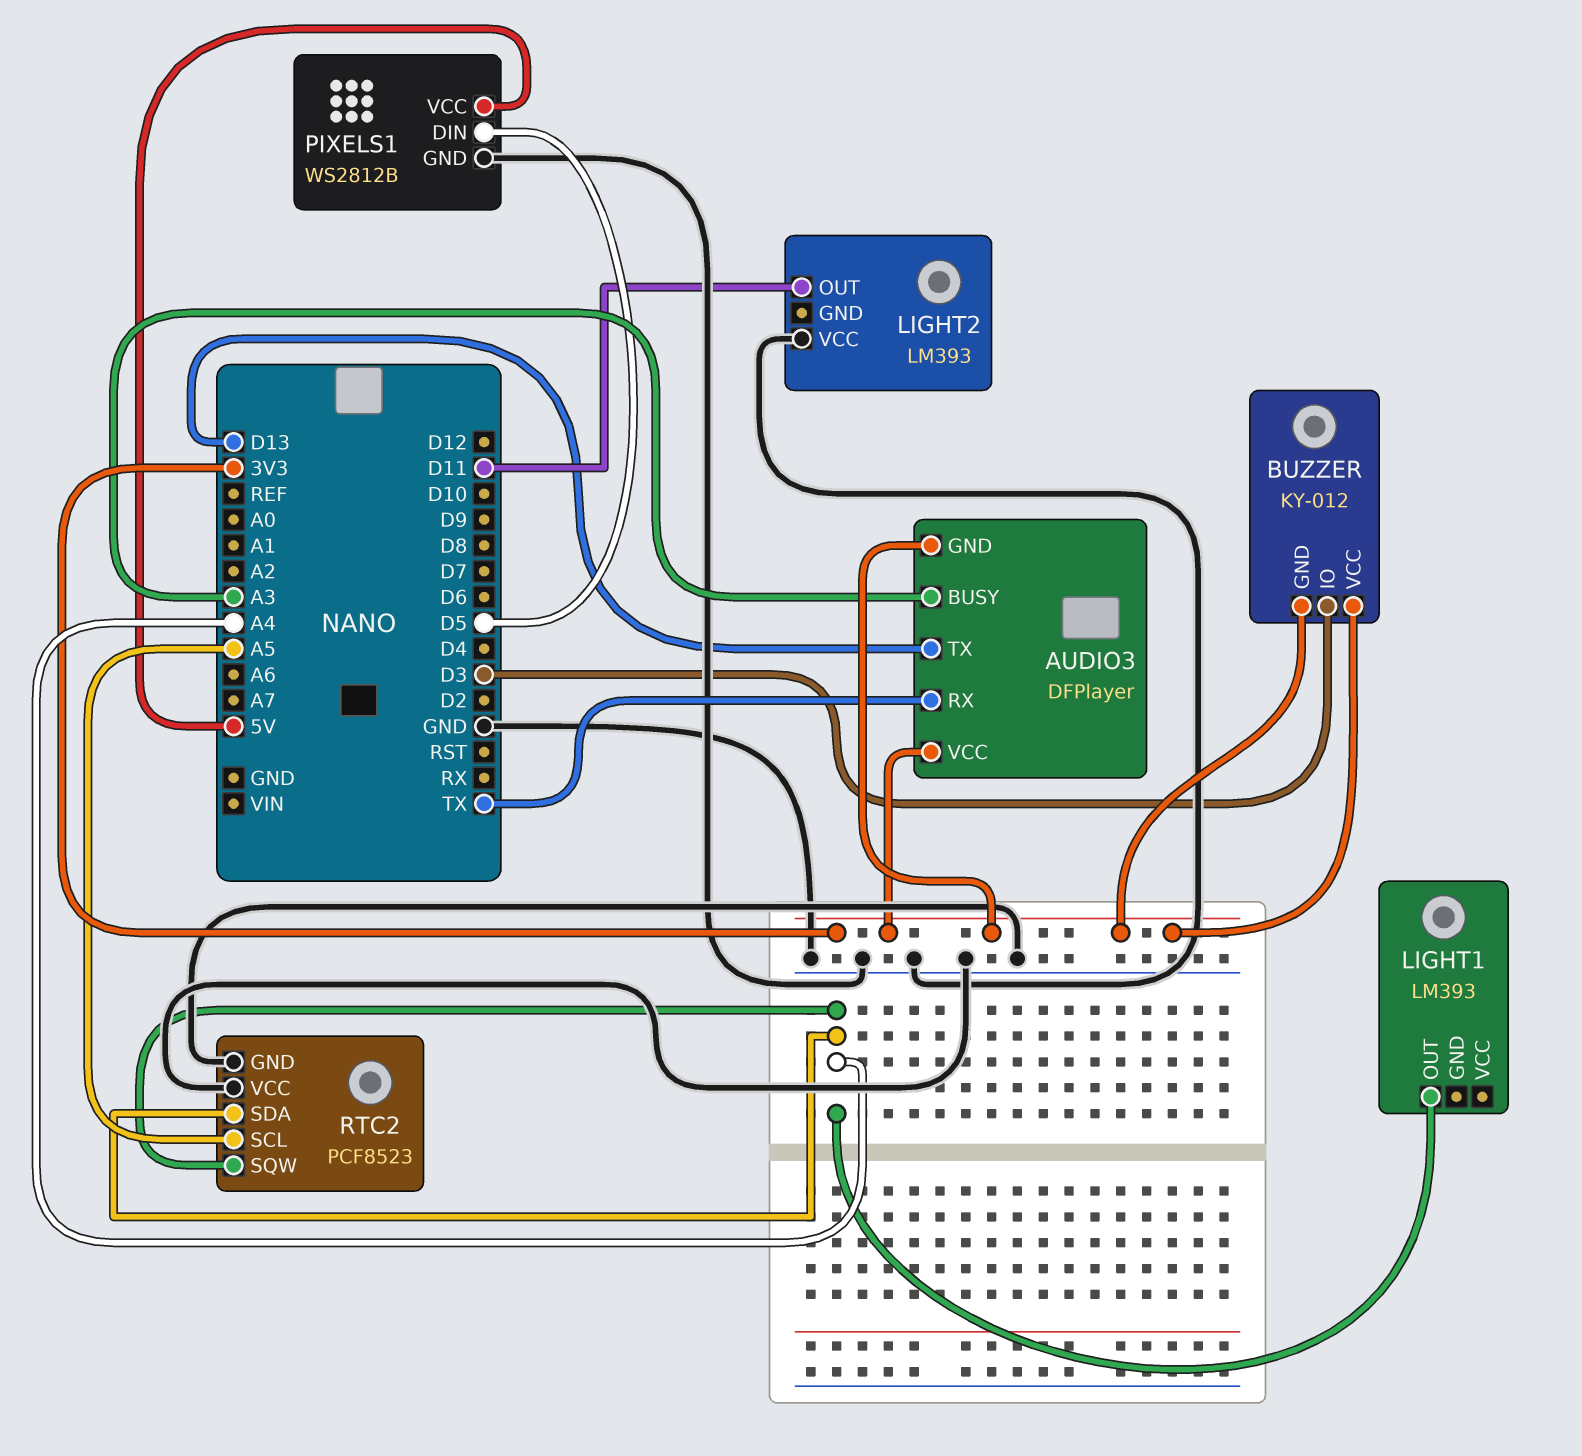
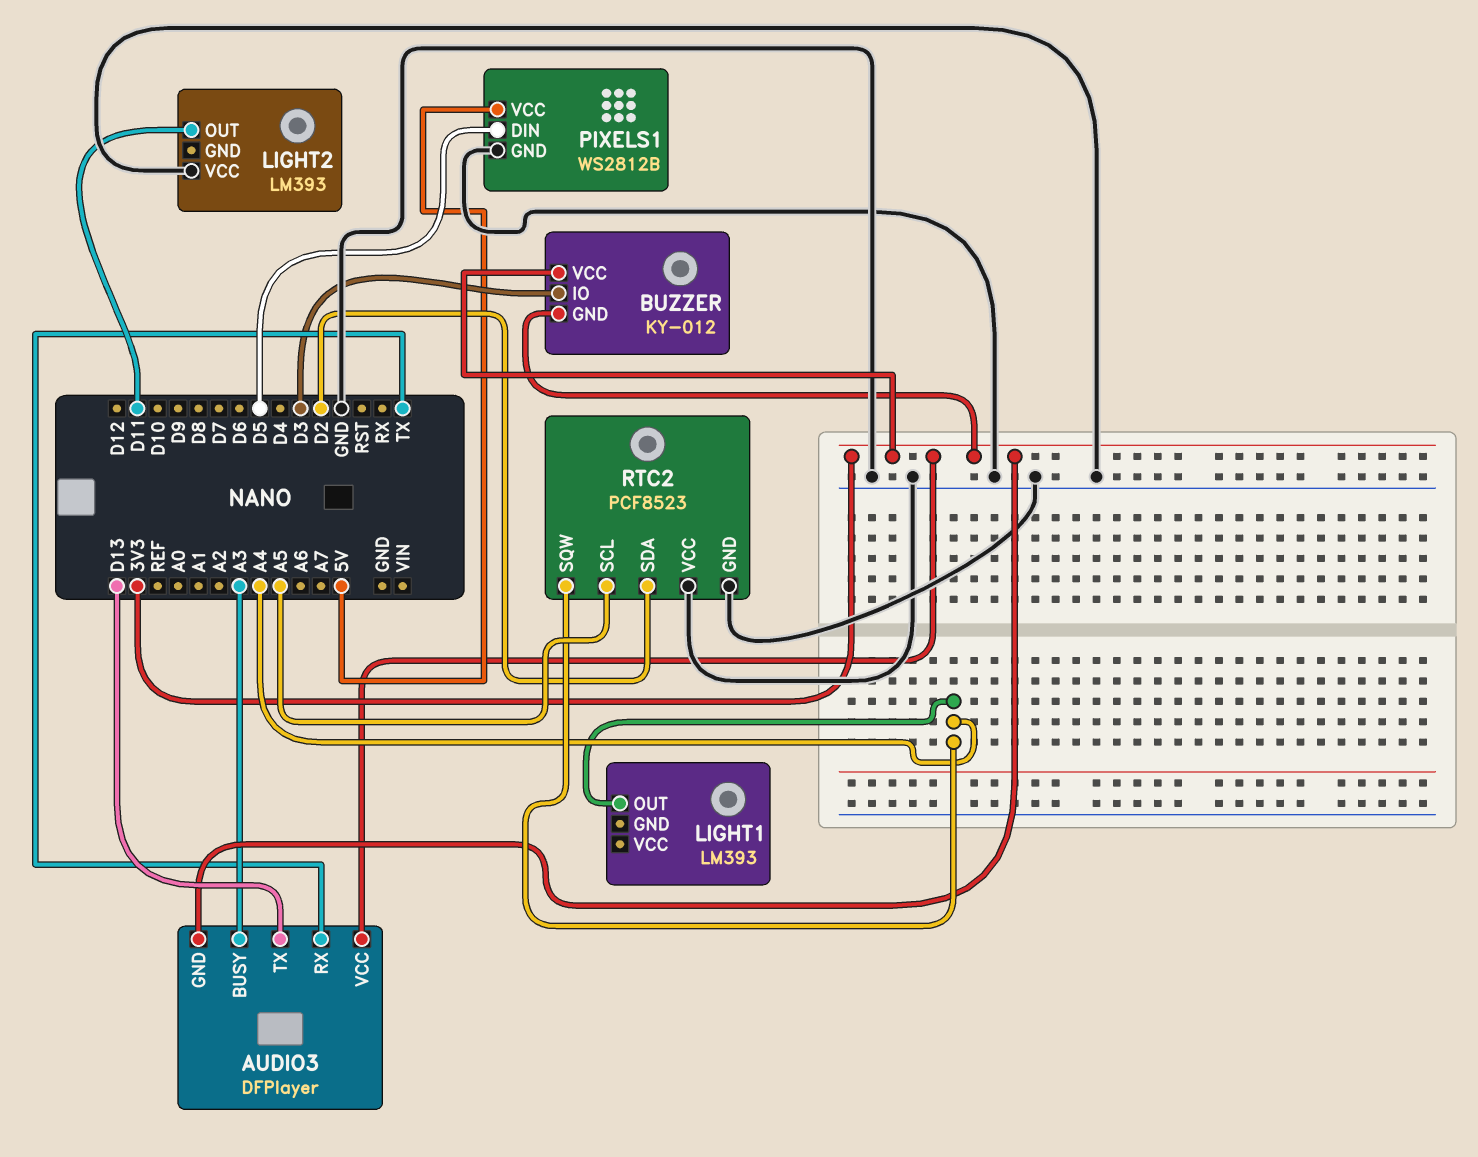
RTC2 pin SDA: A4 -> D2

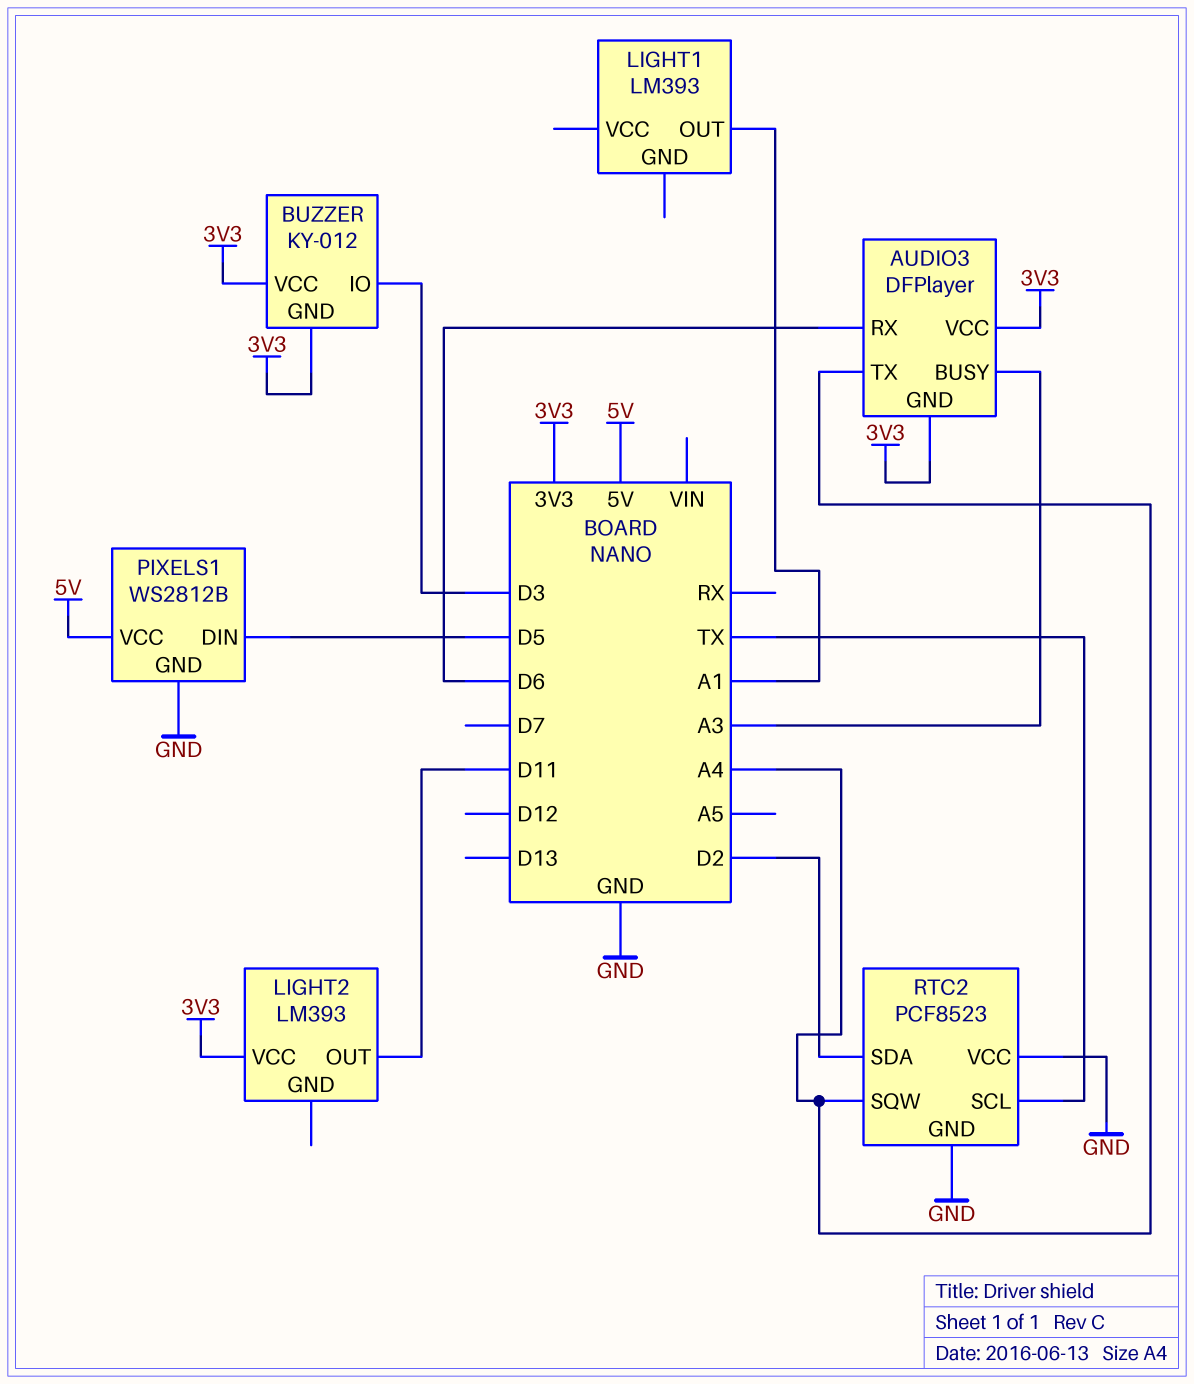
AUDIO3 pin RX: TX -> D6
AUDIO3 pin TX: D13 -> A4
LIGHT1 pin OUT: A4 -> A1
LIGHT2 pin VCC: GND -> 3V3
RTC2 pin SCL: A5 -> TX

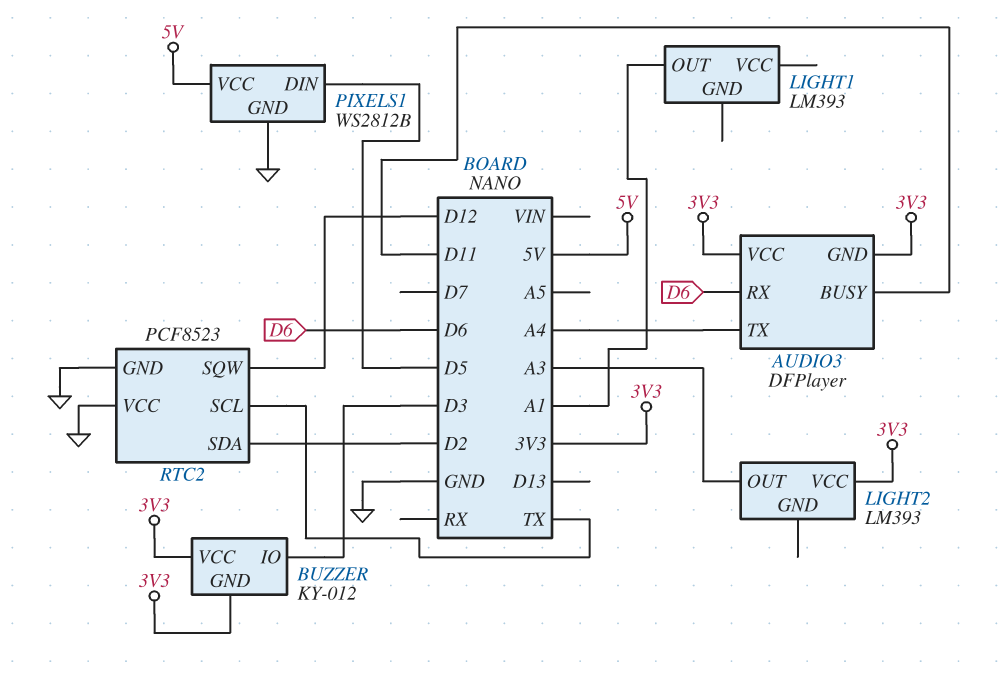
AUDIO3 pin BUSY: A3 -> D11
LIGHT2 pin OUT: D11 -> A3
RTC2 pin SQW: A4 -> D12

